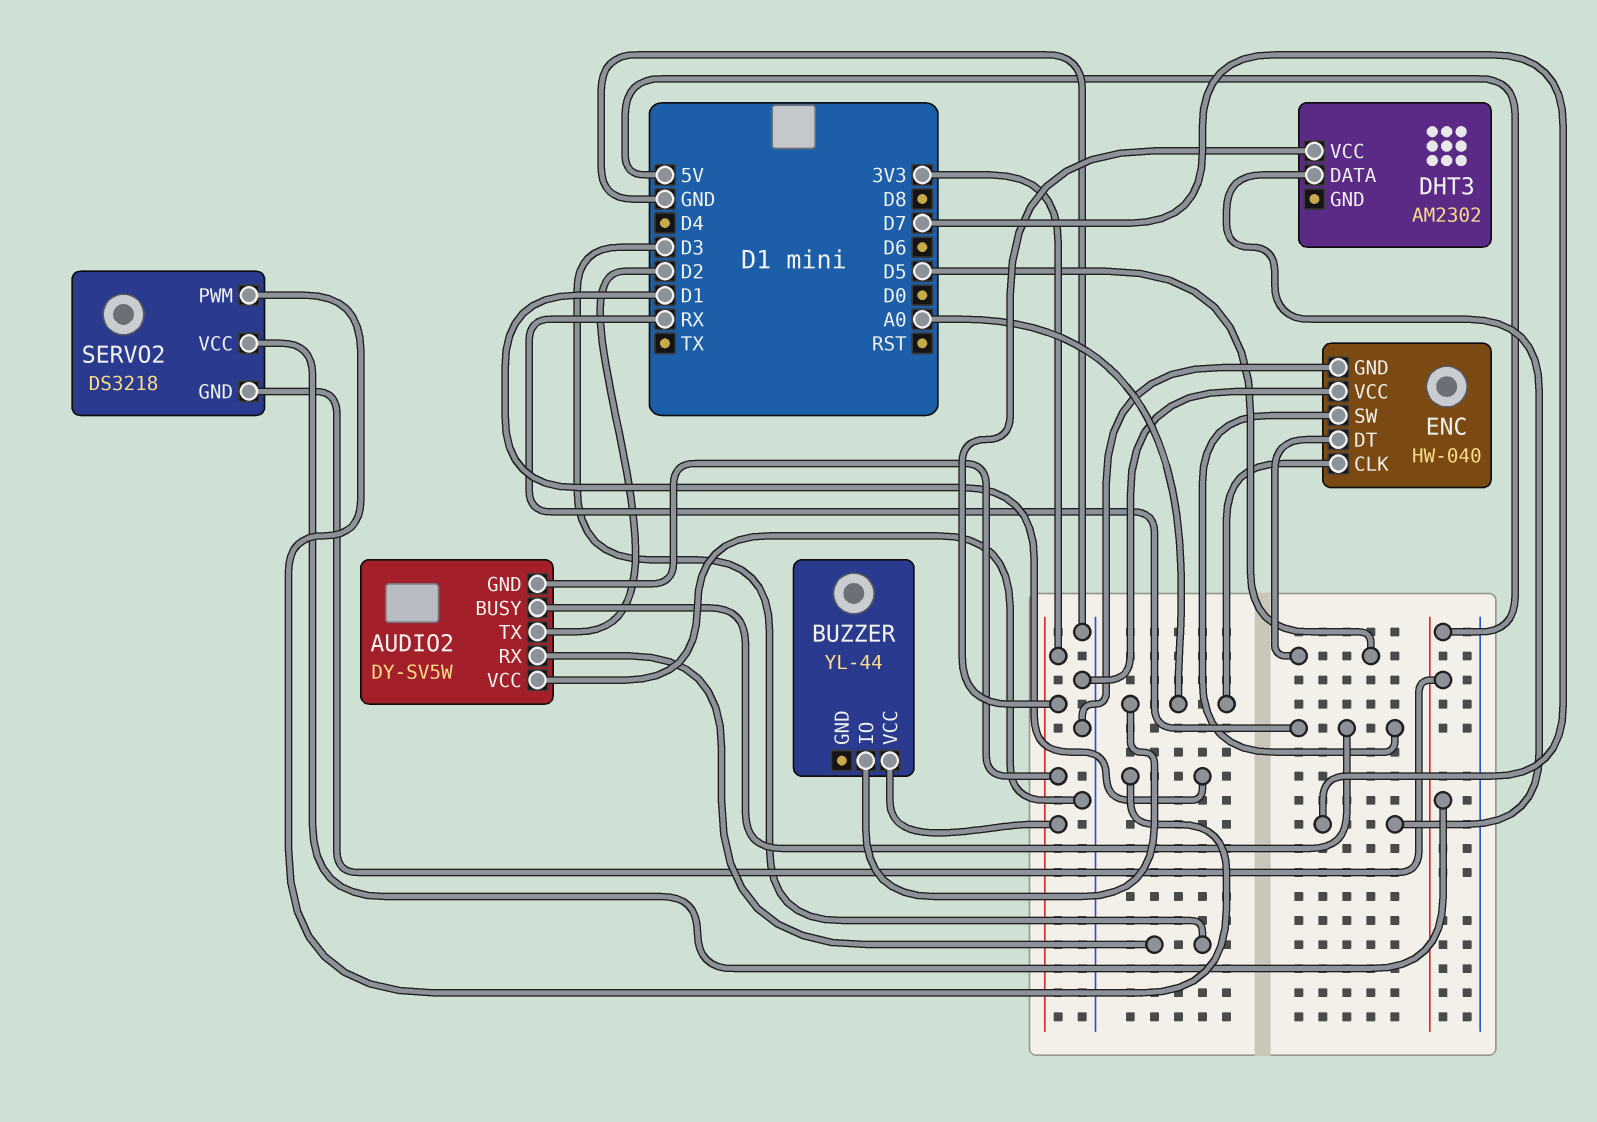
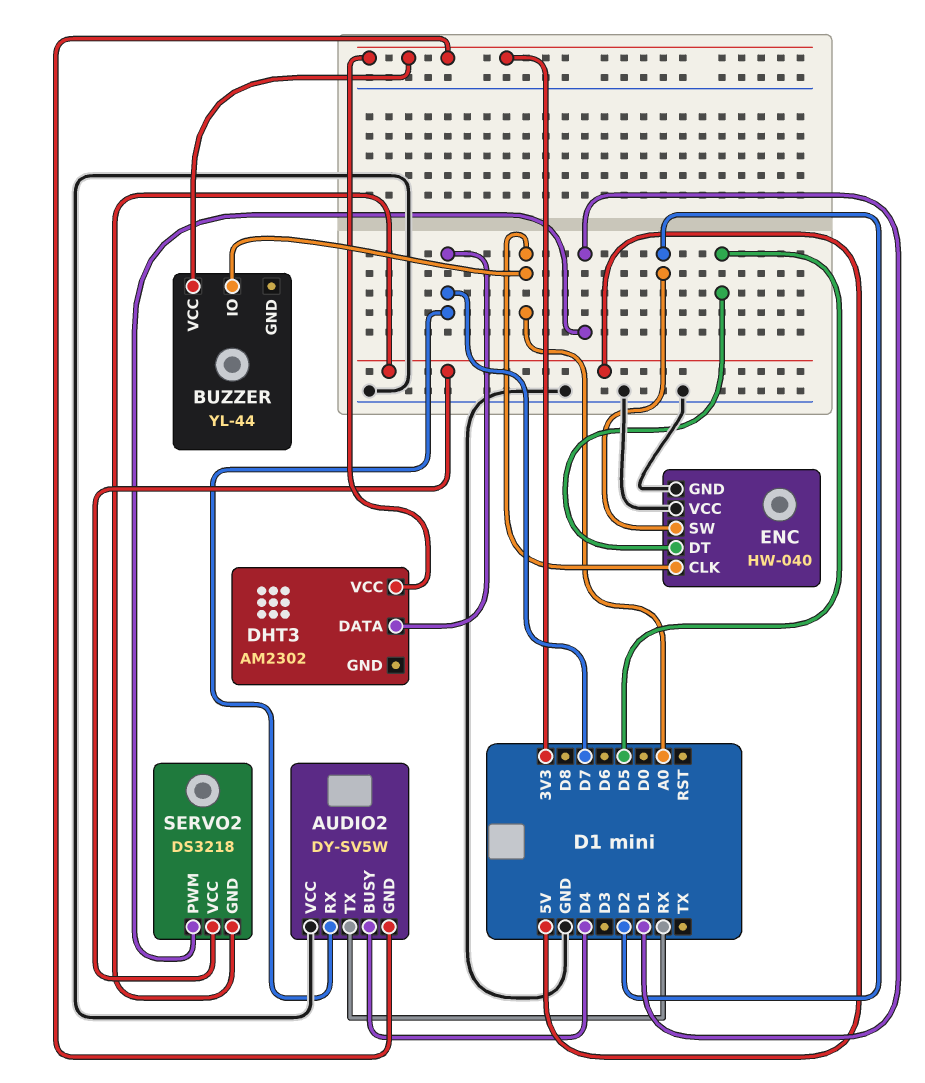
AUDIO2 pin BUSY: RX -> D4
AUDIO2 pin RX: D3 -> D7
AUDIO2 pin TX: D2 -> RX
ENC pin SW: RX -> D2

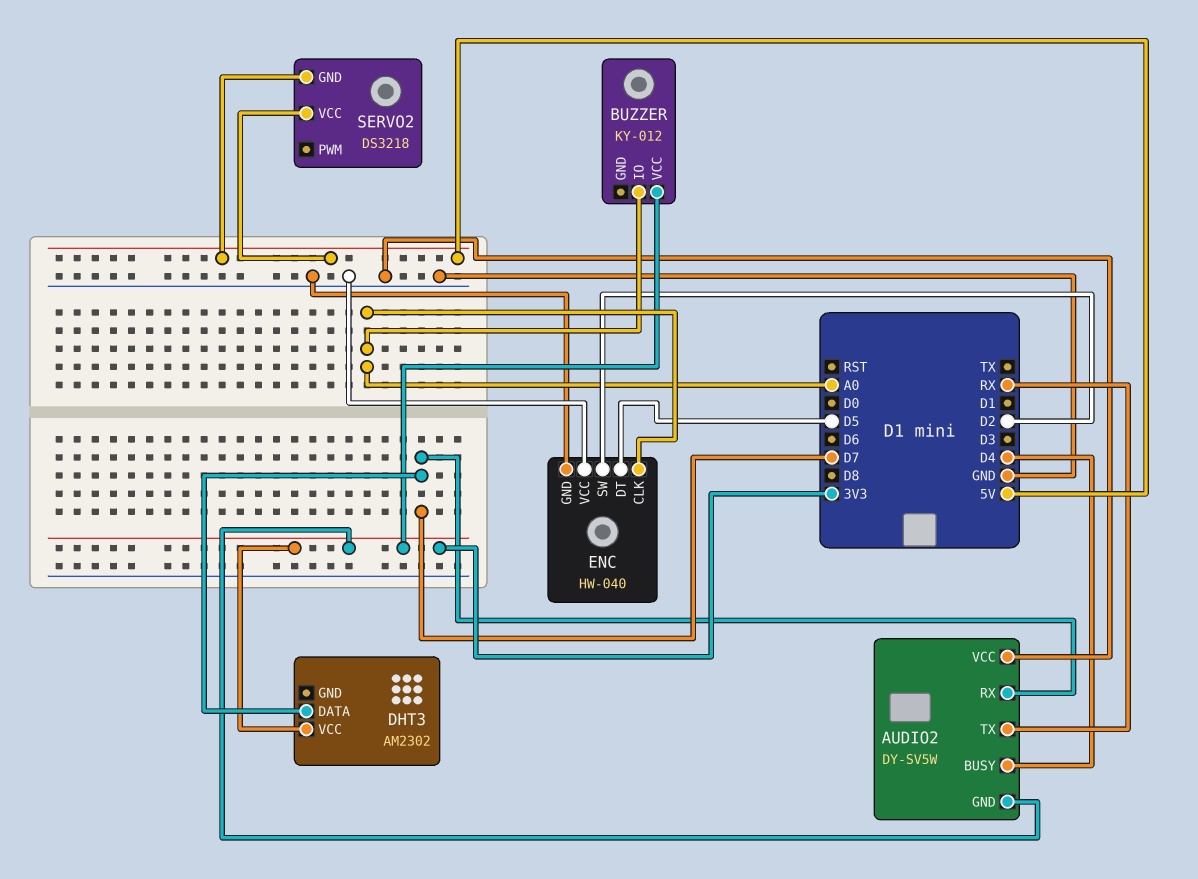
BUZZER: YL-44 -> KY-012
SERVO2 pin PWM: D1 -> none

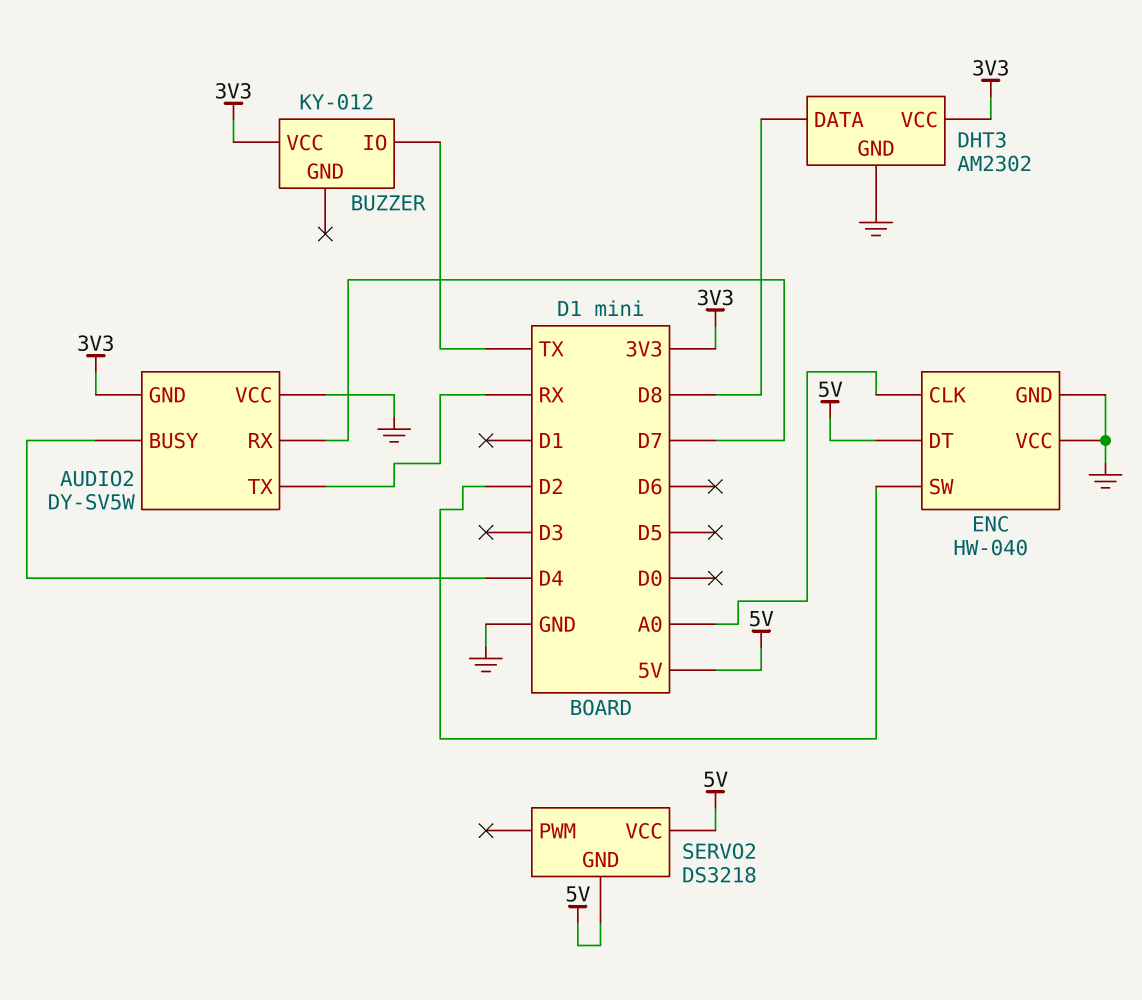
BUZZER pin IO: A0 -> TX
DHT3 pin DATA: D7 -> D8
DHT3 pin GND: none -> GND
ENC pin DT: D5 -> 5V

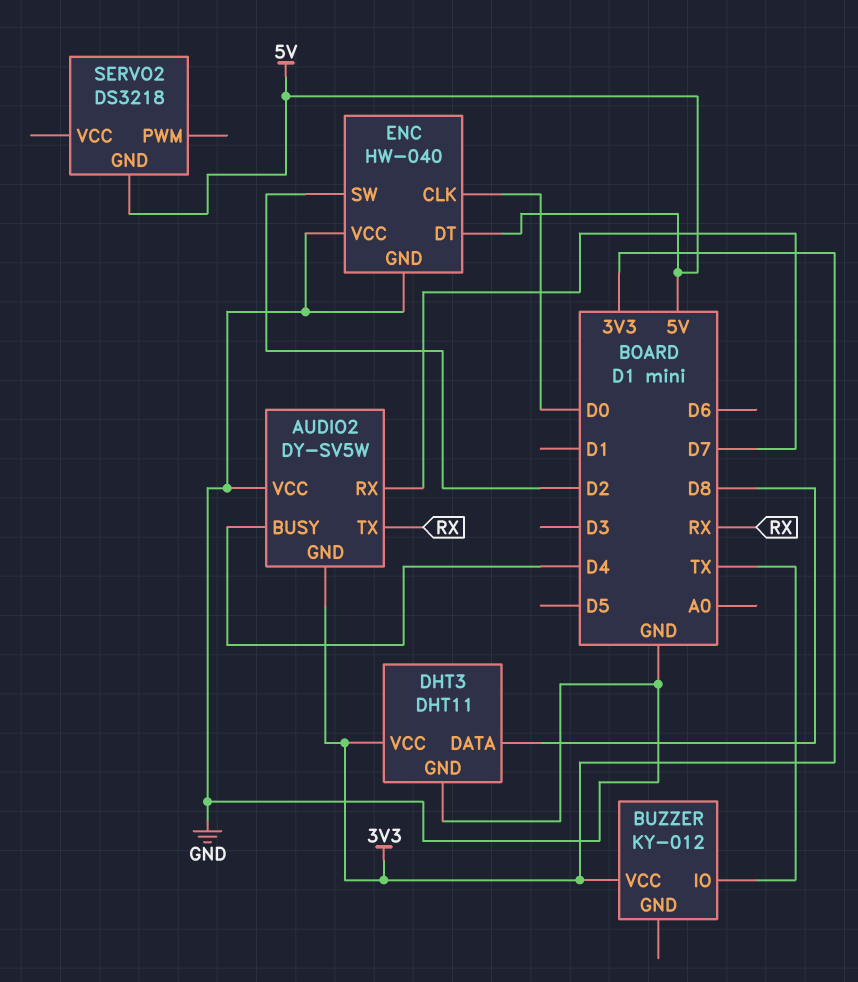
DHT3: AM2302 -> DHT11
ENC pin CLK: A0 -> D0
SERVO2 pin VCC: 5V -> none

